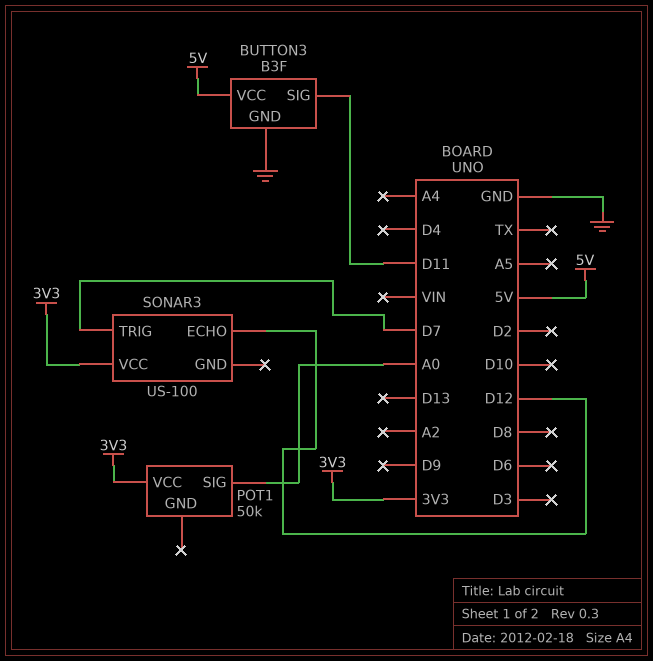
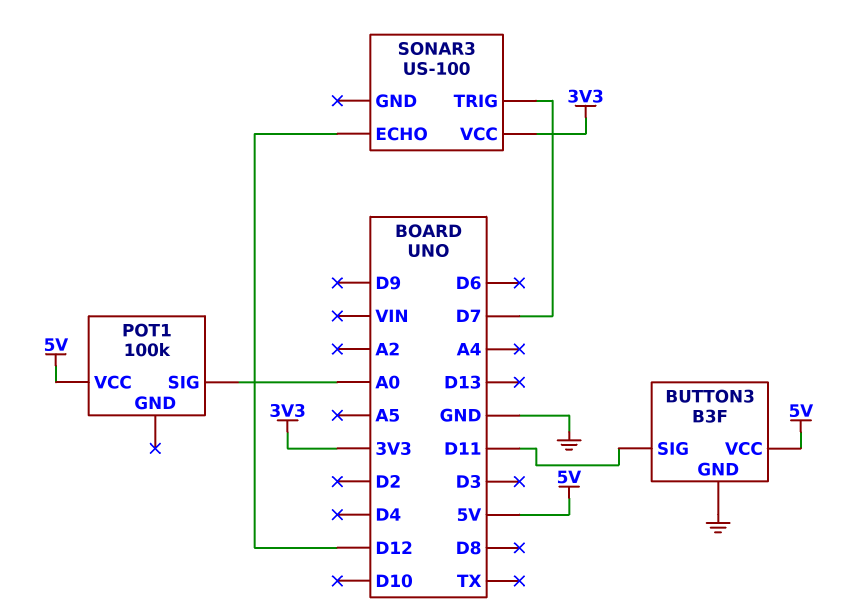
POT1: 50k -> 100k
POT1 pin VCC: 3V3 -> 5V

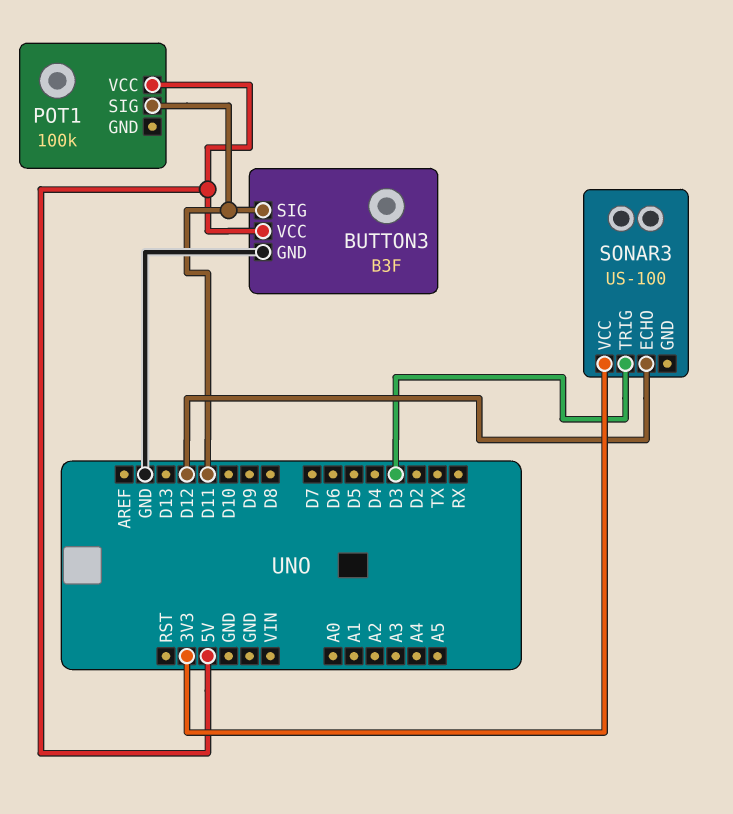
POT1 pin SIG: A0 -> D11
SONAR3 pin TRIG: D7 -> D3

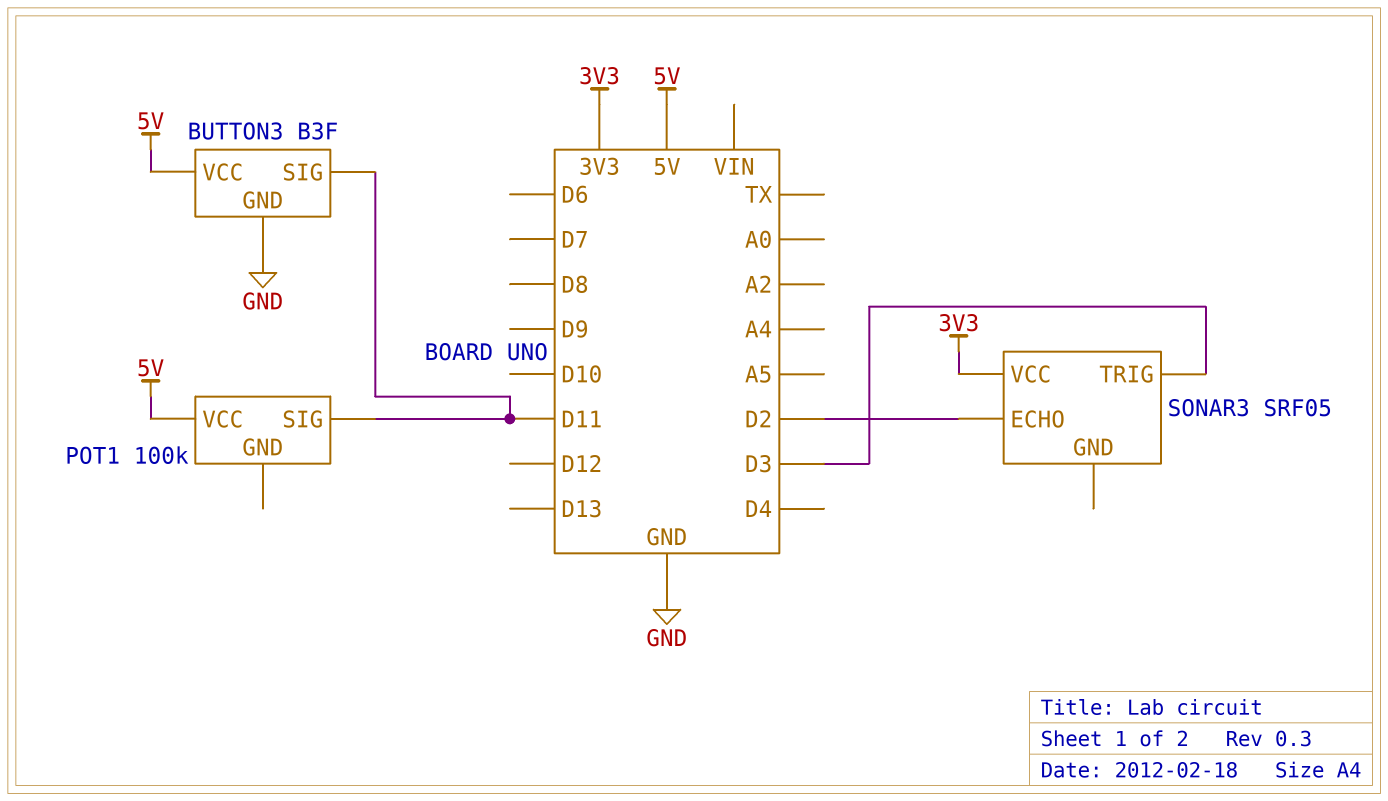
SONAR3: US-100 -> SRF05
SONAR3 pin ECHO: D12 -> D2

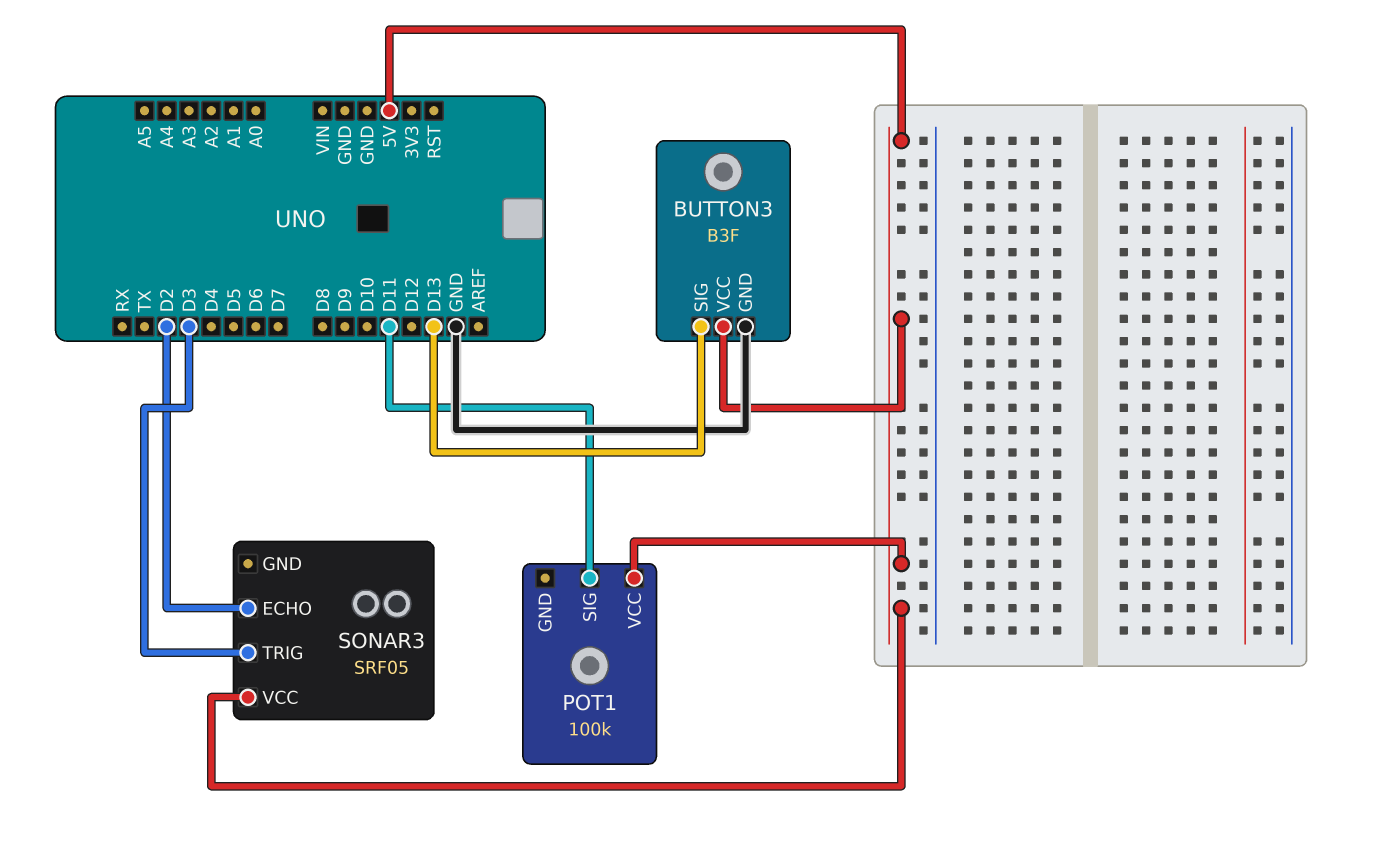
BUTTON3 pin SIG: D11 -> D13
SONAR3 pin VCC: 3V3 -> 5V

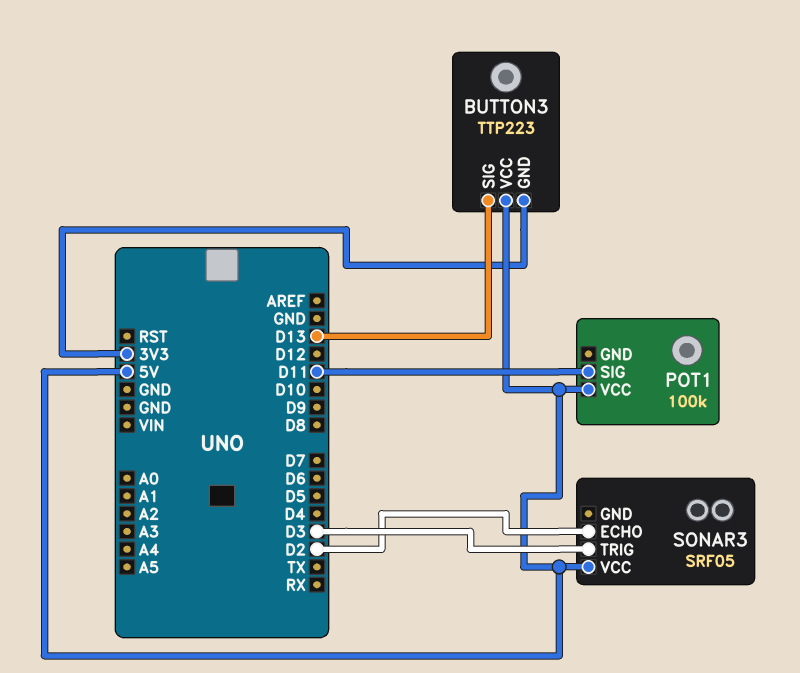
BUTTON3: B3F -> TTP223
BUTTON3 pin GND: GND -> 3V3

